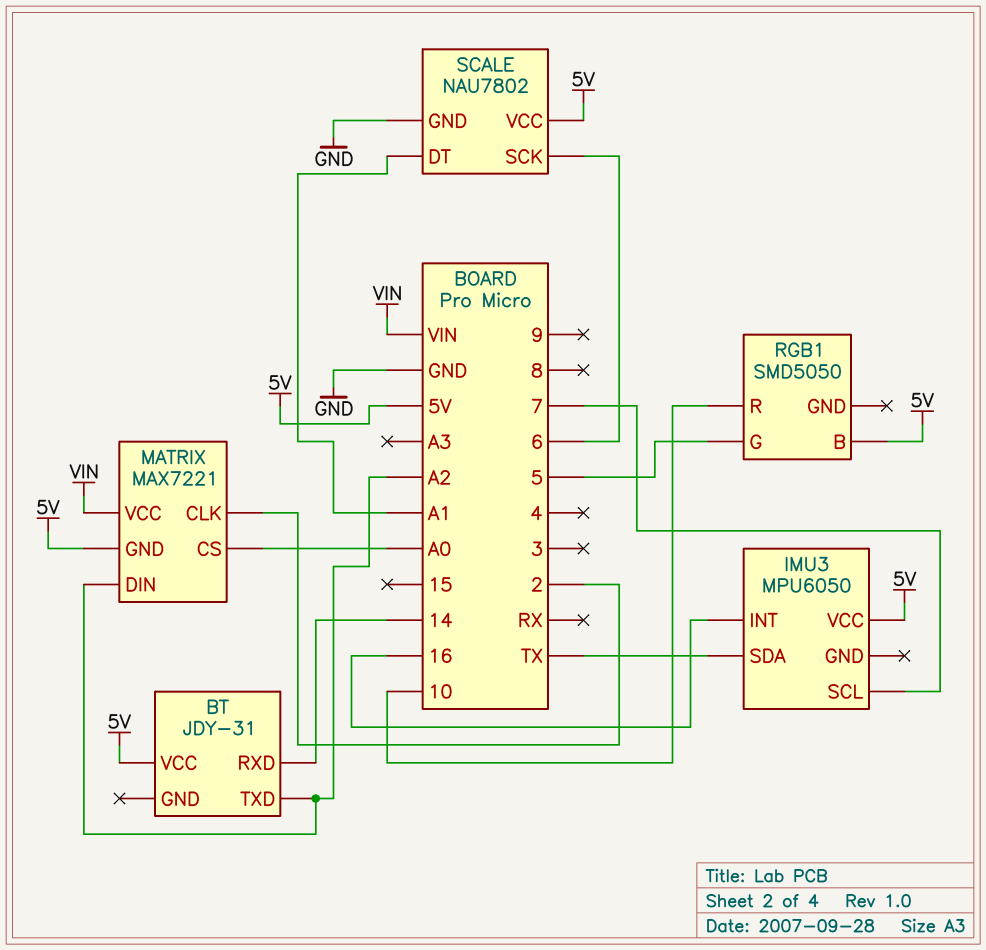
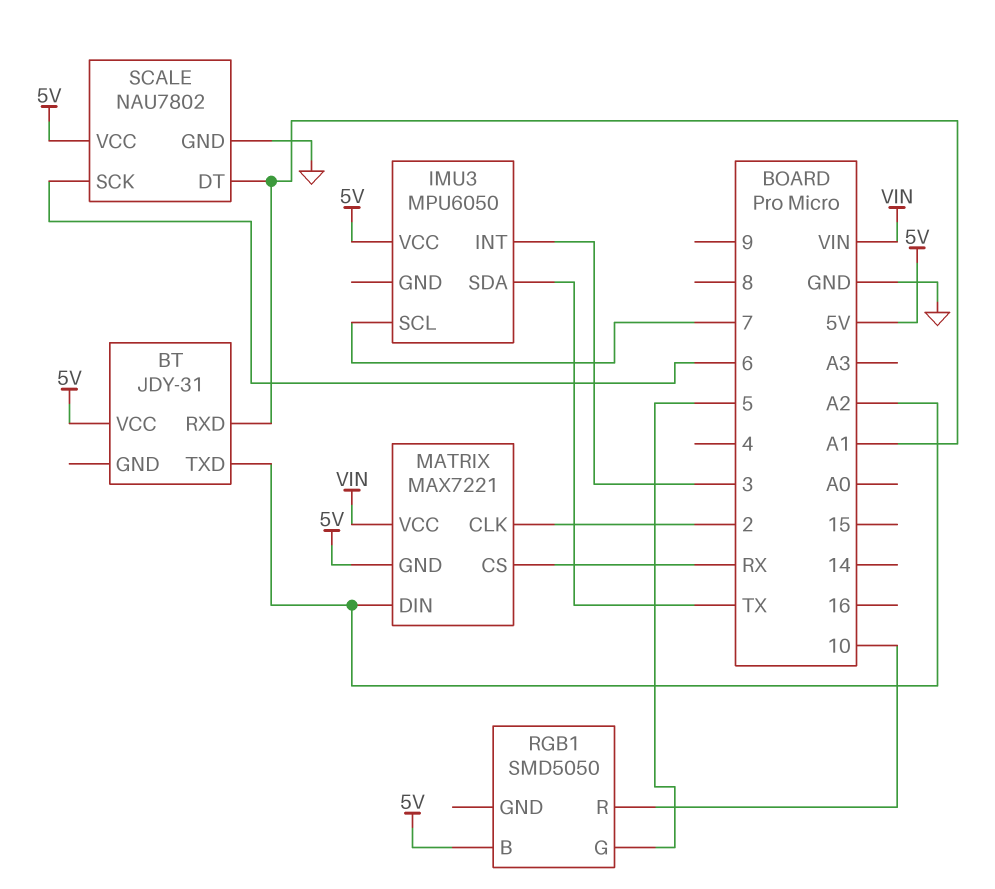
BT pin RXD: 14 -> A1
IMU3 pin INT: 16 -> 3
MATRIX pin CS: A0 -> RX

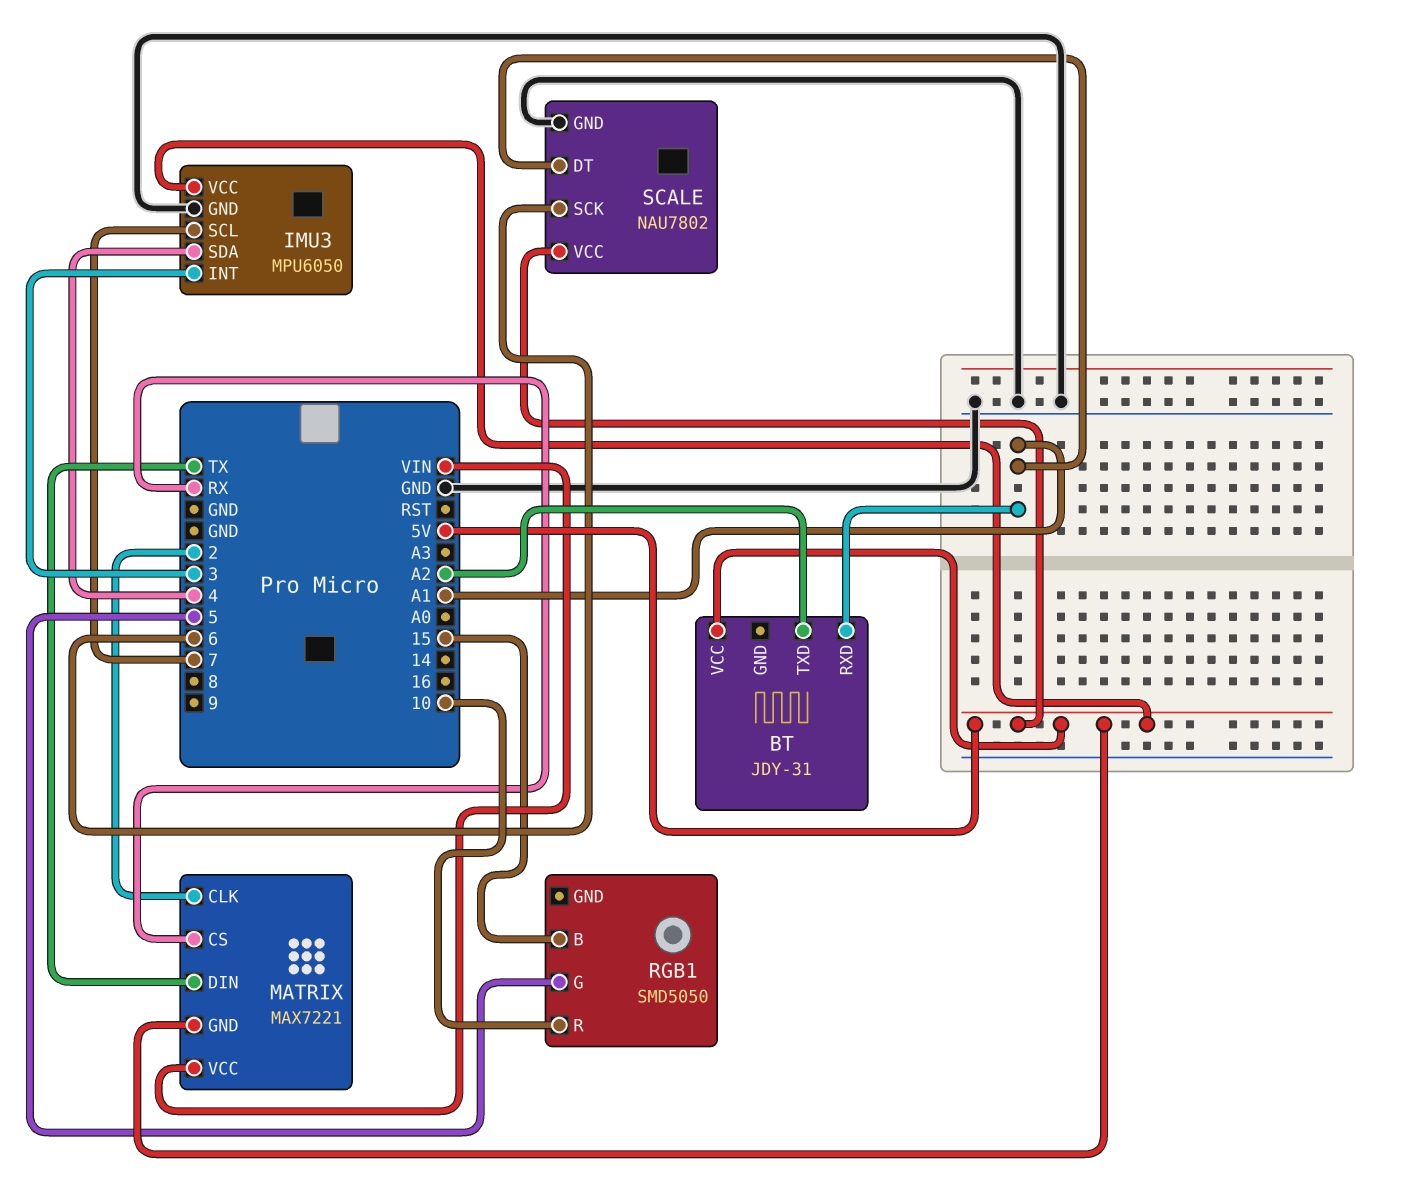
IMU3 pin GND: none -> GND
IMU3 pin SDA: TX -> 4
MATRIX pin DIN: A2 -> TX
RGB1 pin B: 5V -> 15

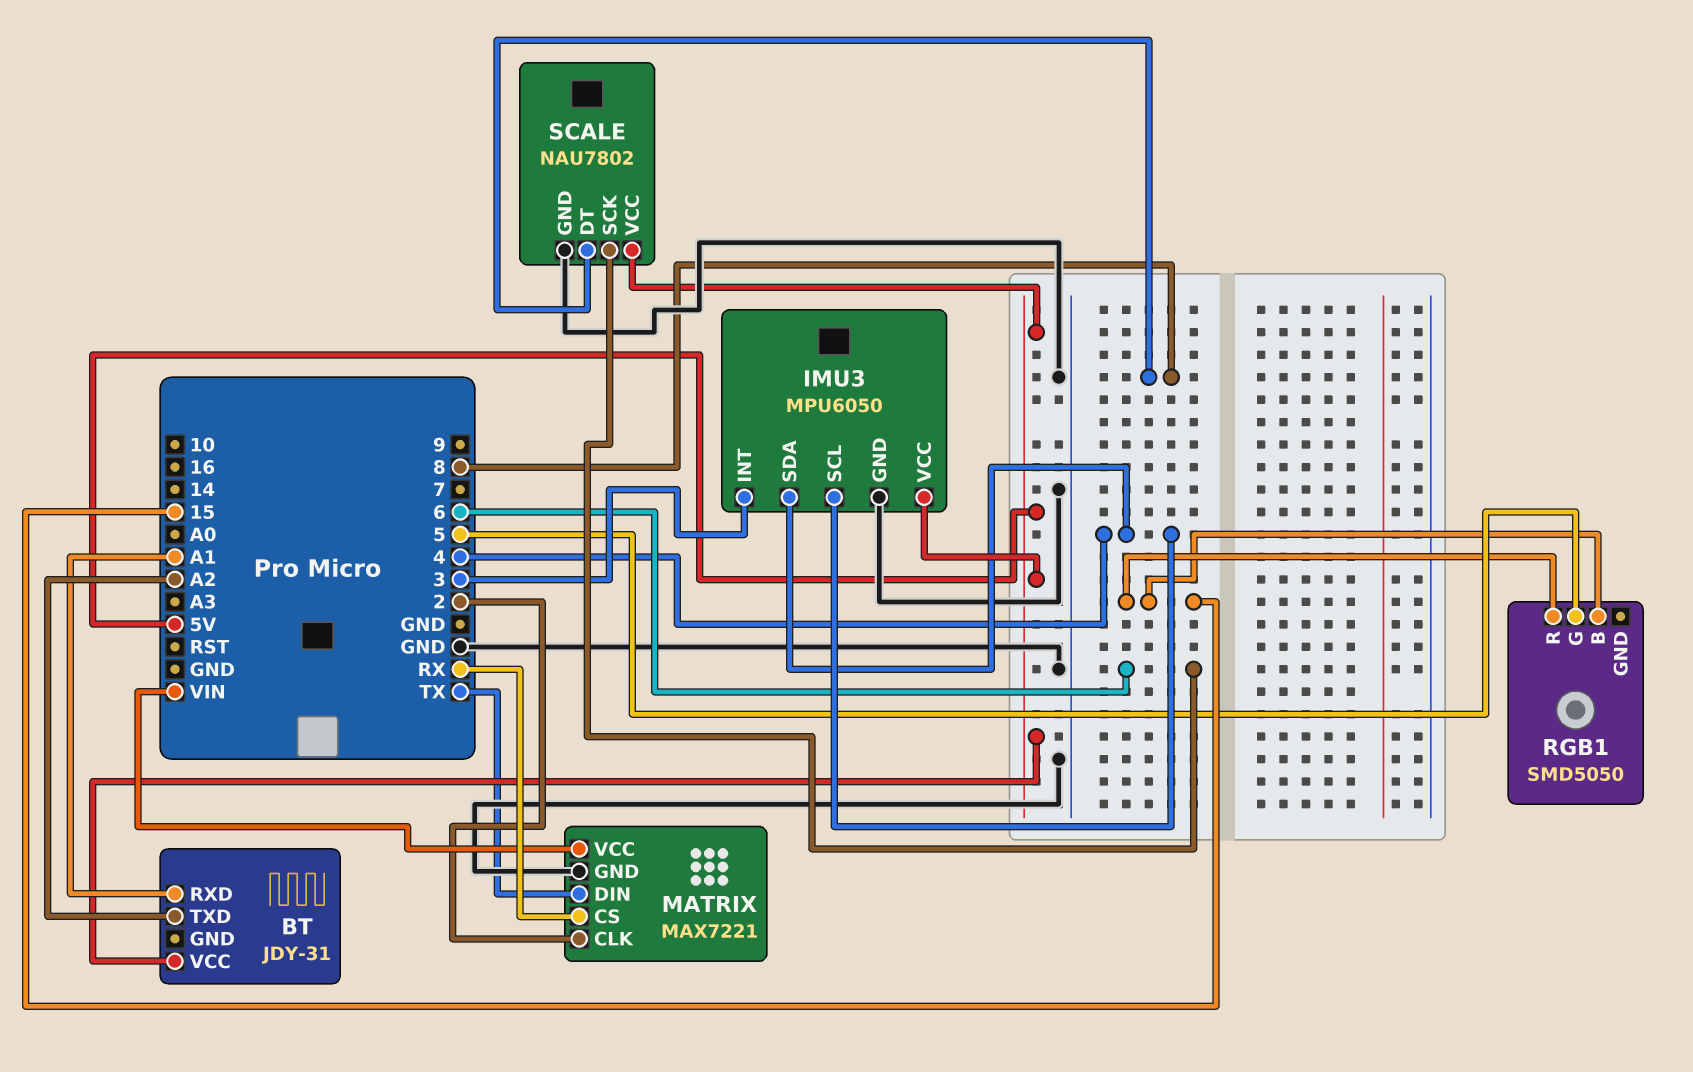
IMU3 pin SCL: 7 -> 4
MATRIX pin GND: 5V -> GND
RGB1 pin R: 10 -> 15
SCALE pin DT: A1 -> 8

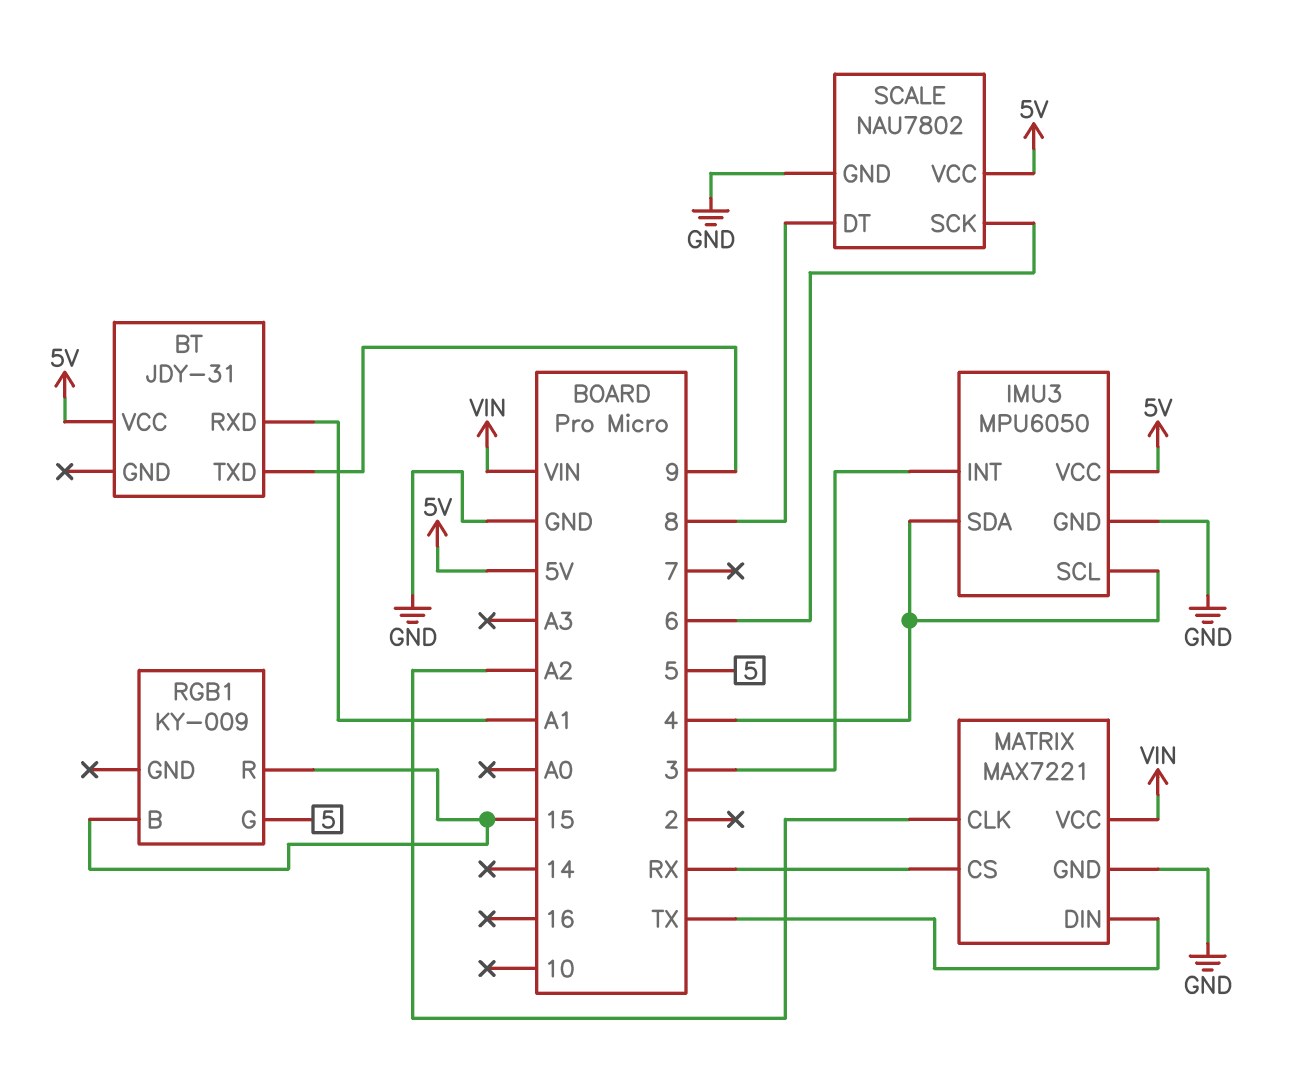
BT pin TXD: A2 -> 9
MATRIX pin CLK: 2 -> A2
RGB1: SMD5050 -> KY-009

